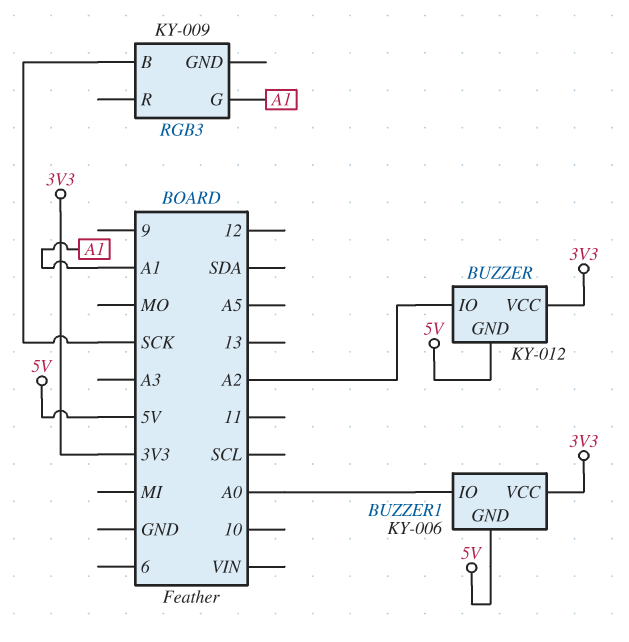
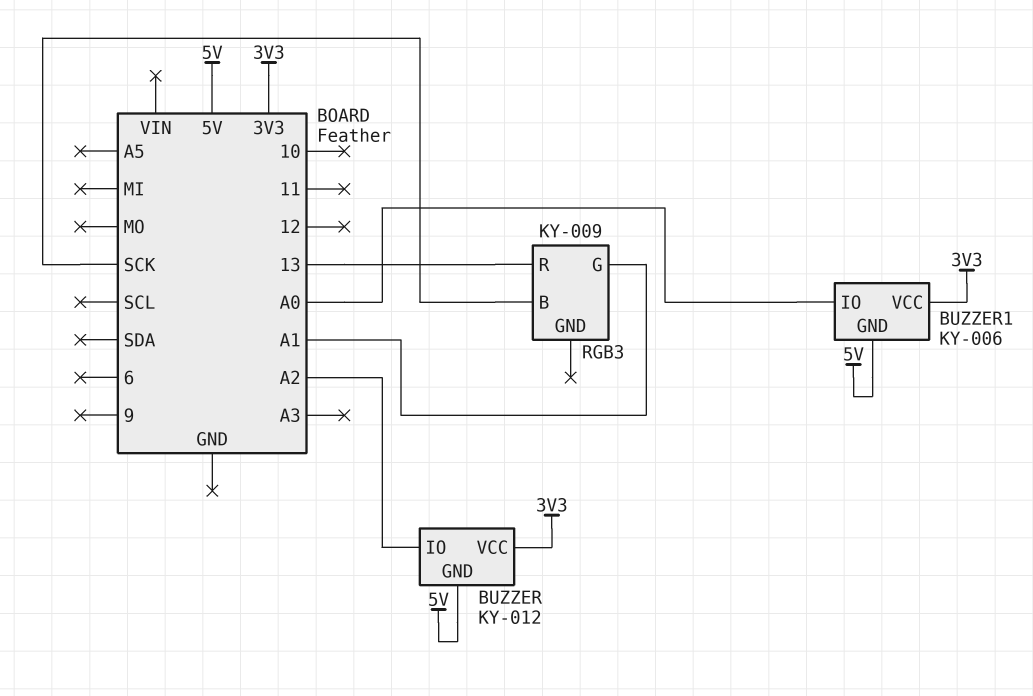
RGB3 pin R: none -> 13

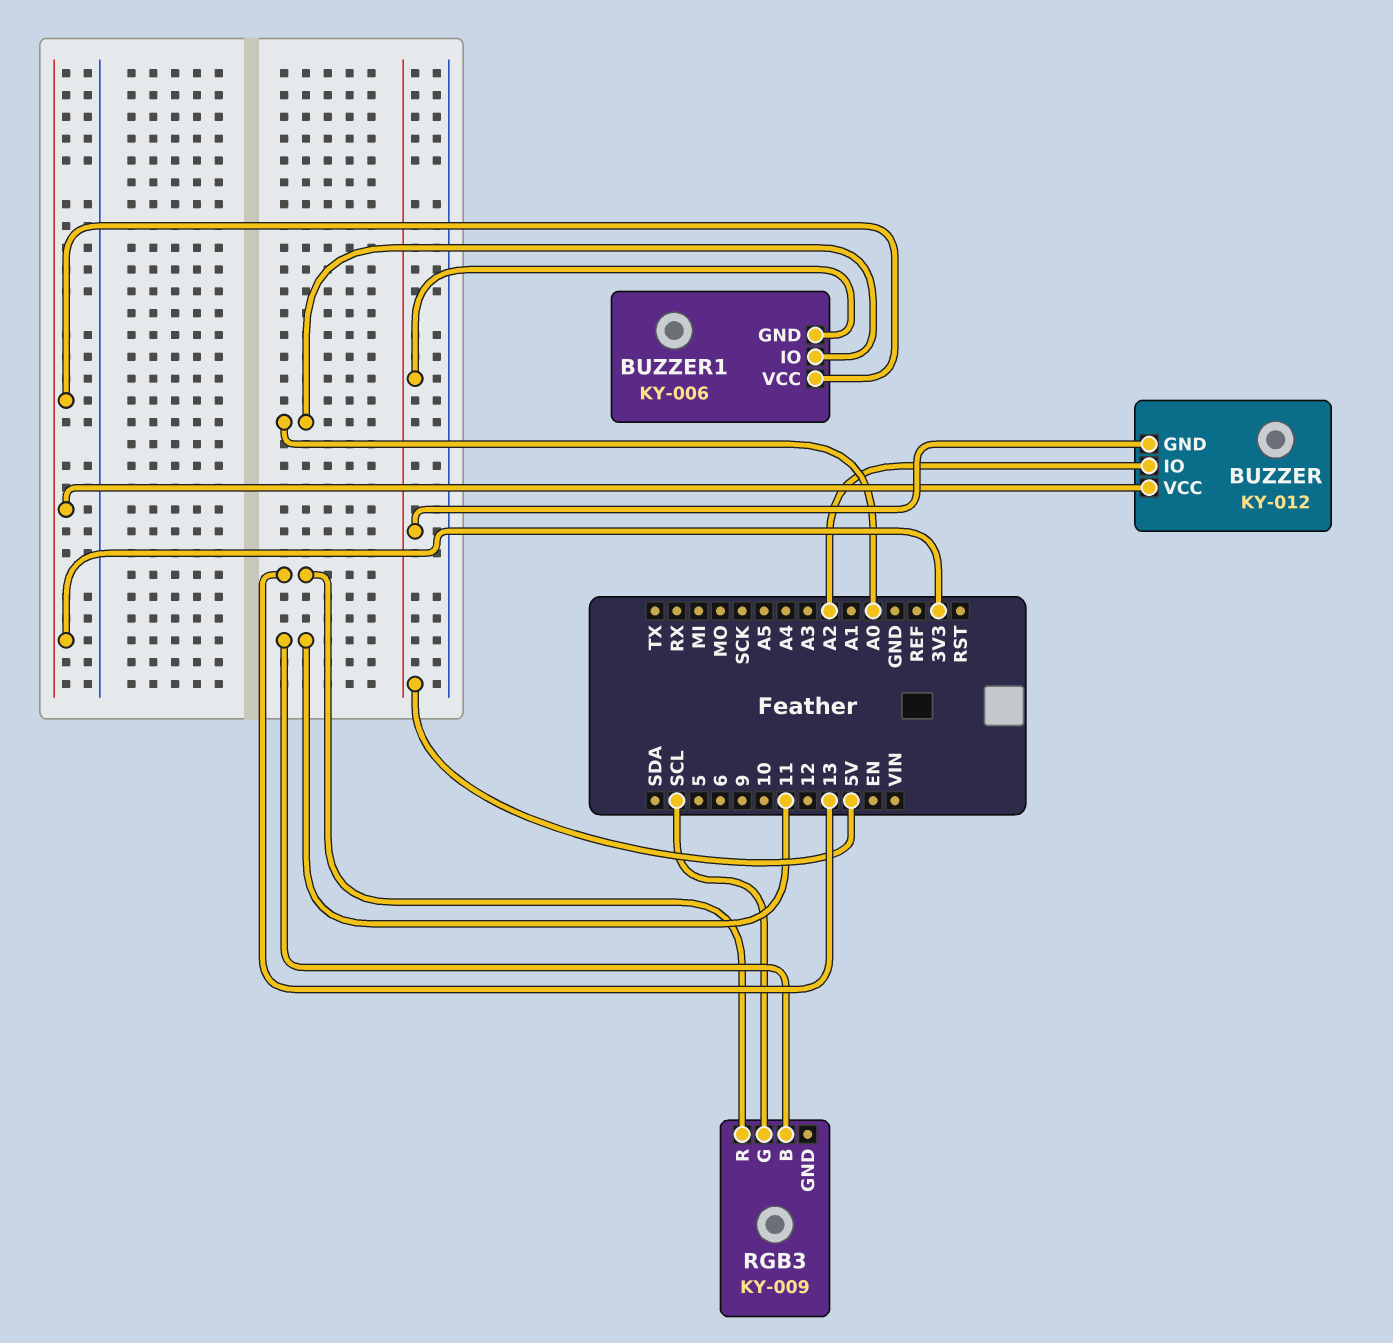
RGB3 pin B: SCK -> 11
RGB3 pin G: A1 -> SCL

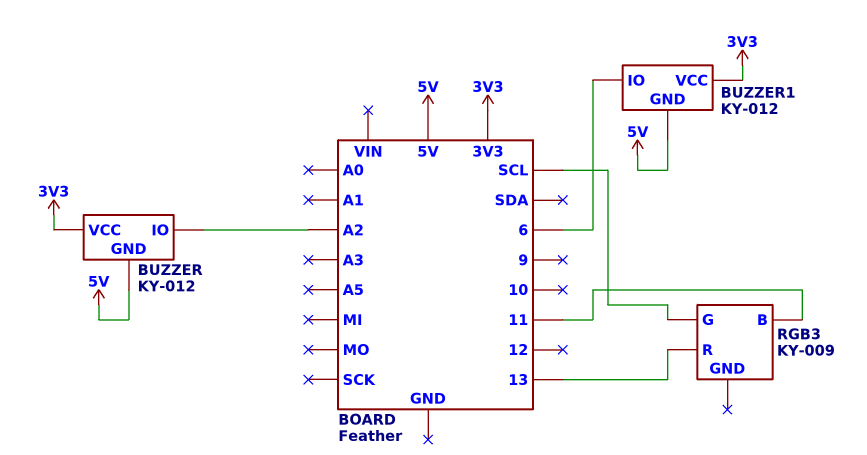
BUZZER1: KY-006 -> KY-012
BUZZER1 pin IO: A0 -> 6

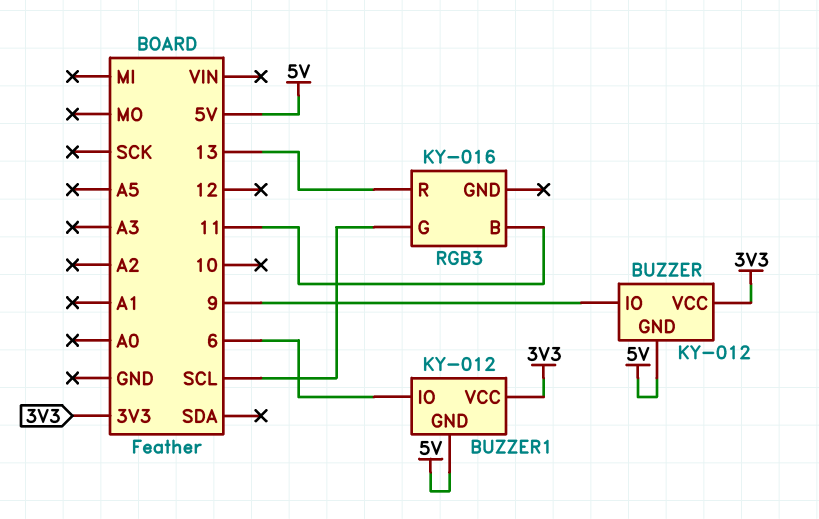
BUZZER pin IO: A2 -> 9
RGB3: KY-009 -> KY-016

